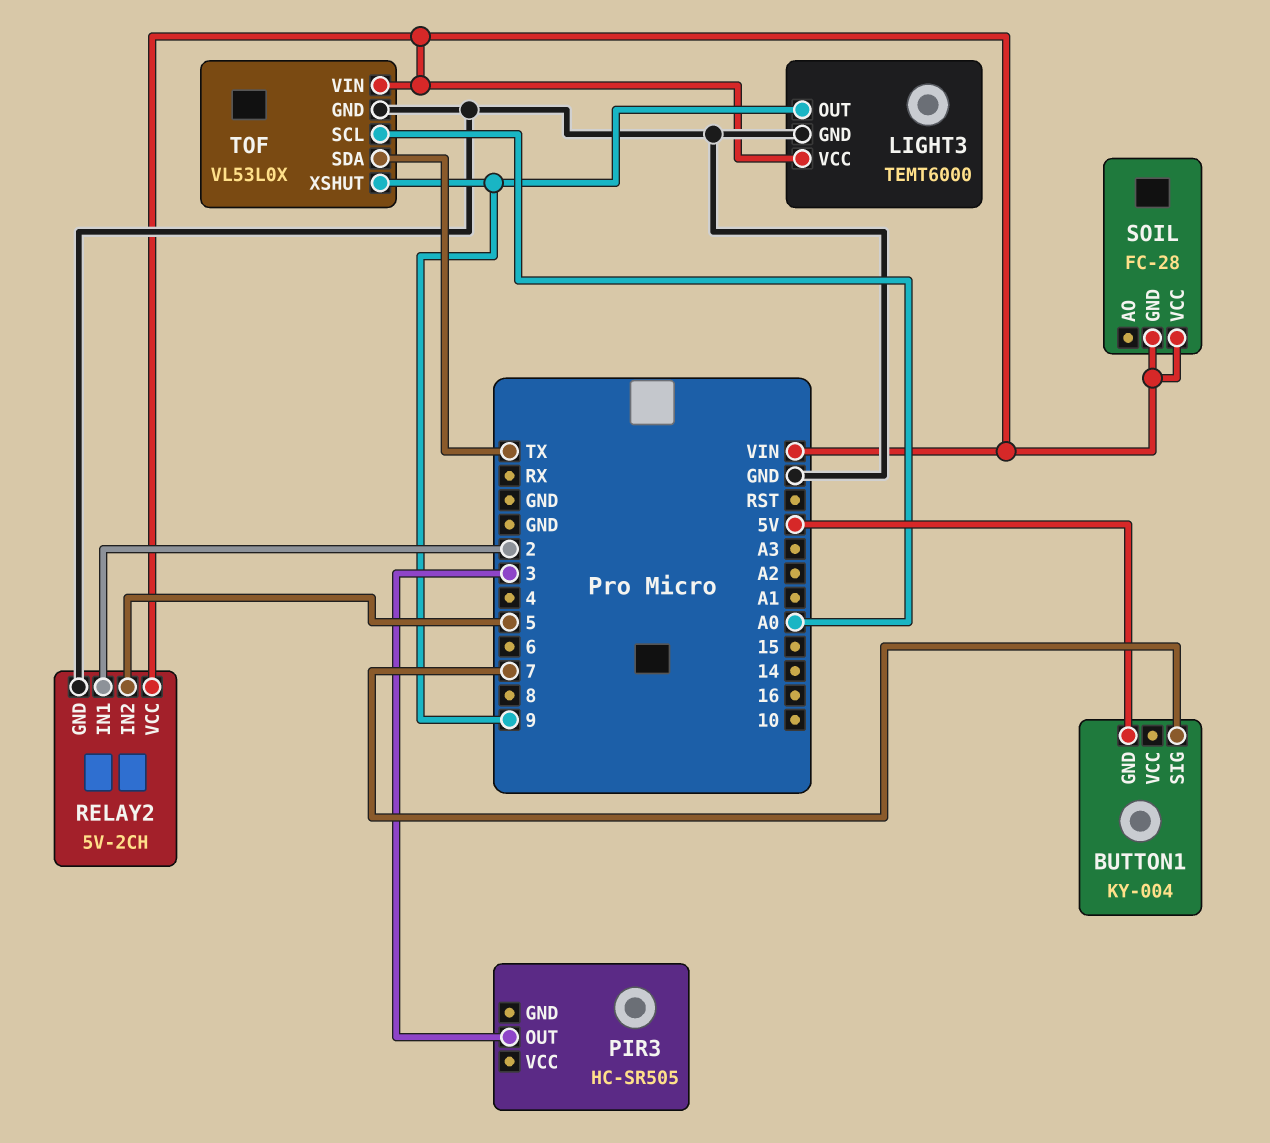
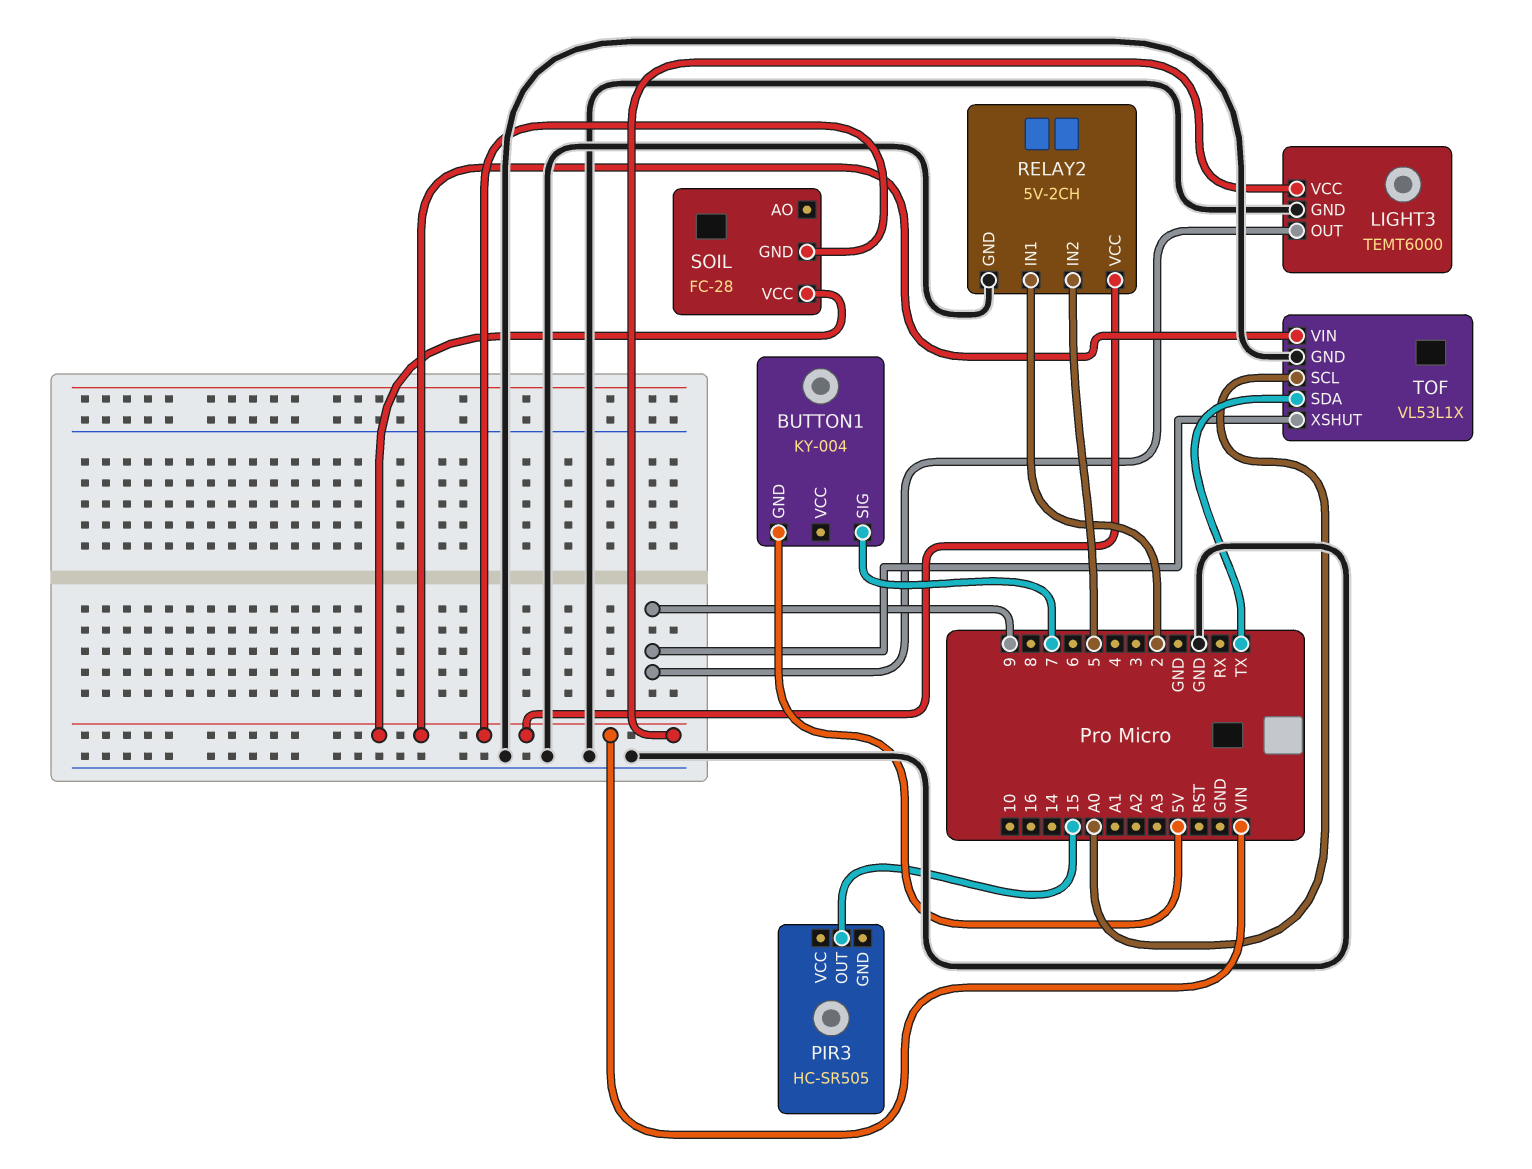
PIR3 pin OUT: 3 -> 15
TOF: VL53L0X -> VL53L1X

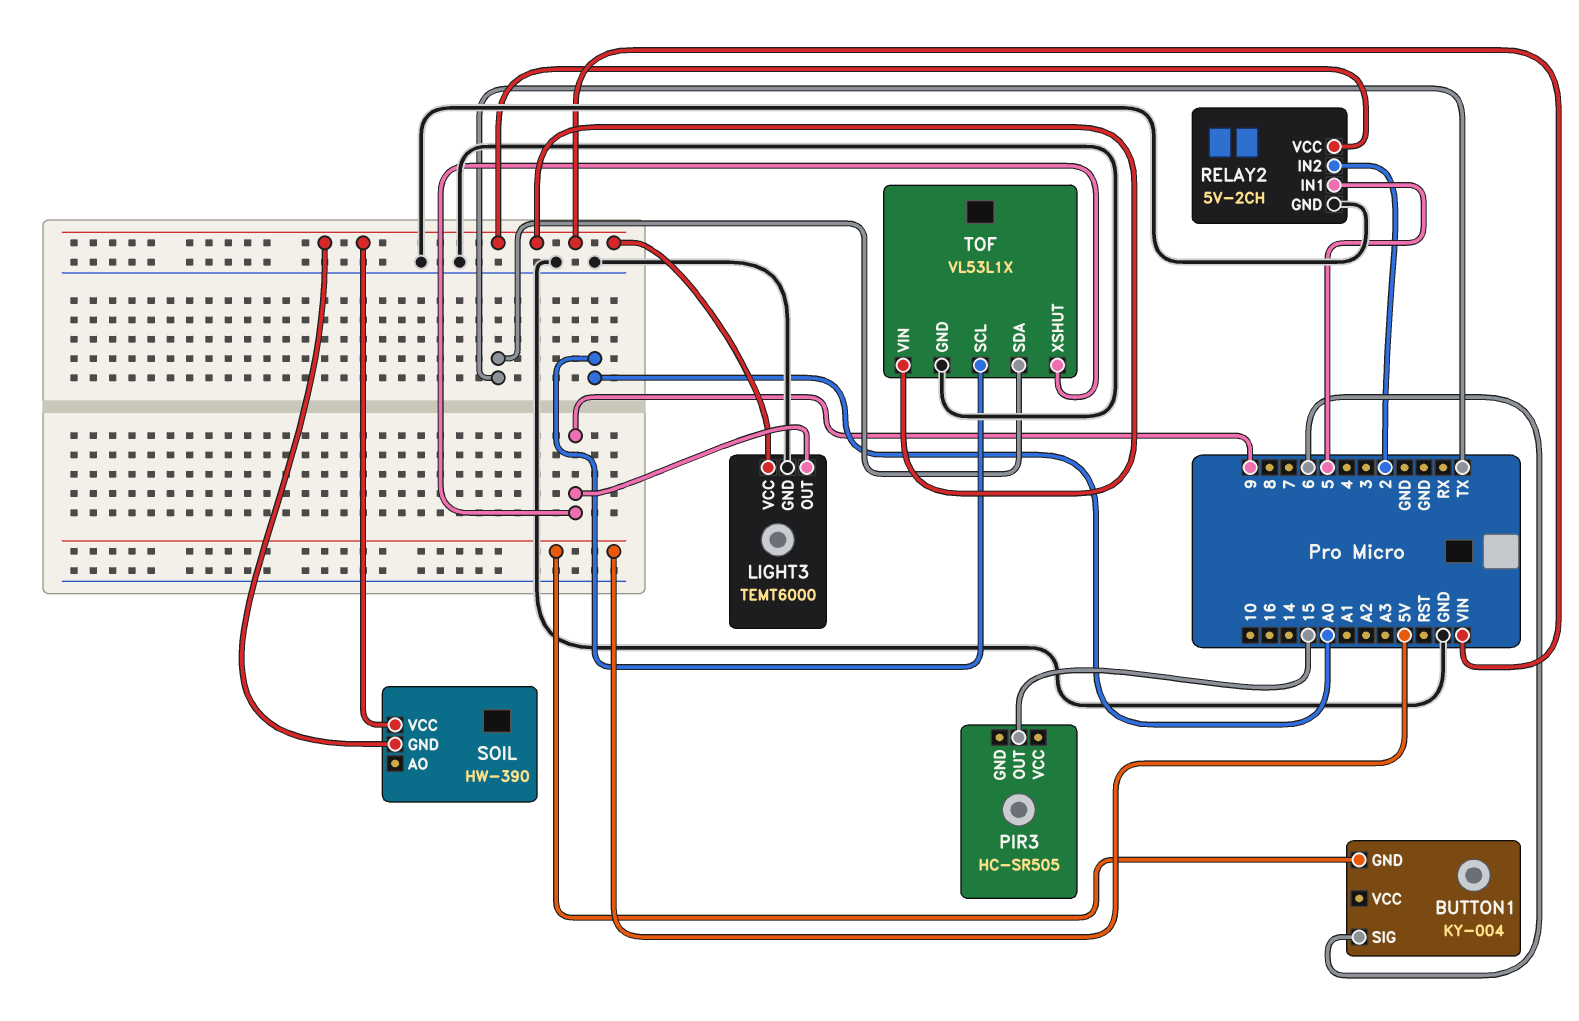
BUTTON1 pin SIG: 7 -> 6
RELAY2 pin IN1: 2 -> 5
RELAY2 pin IN2: 5 -> 2
SOIL: FC-28 -> HW-390

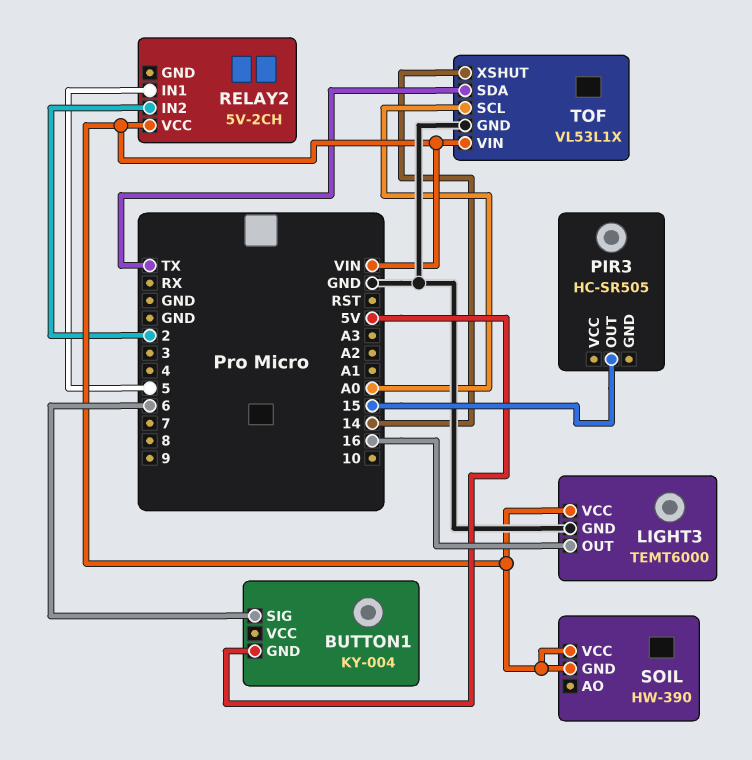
LIGHT3 pin OUT: 9 -> 16
RELAY2 pin GND: GND -> none
TOF pin XSHUT: 9 -> 14

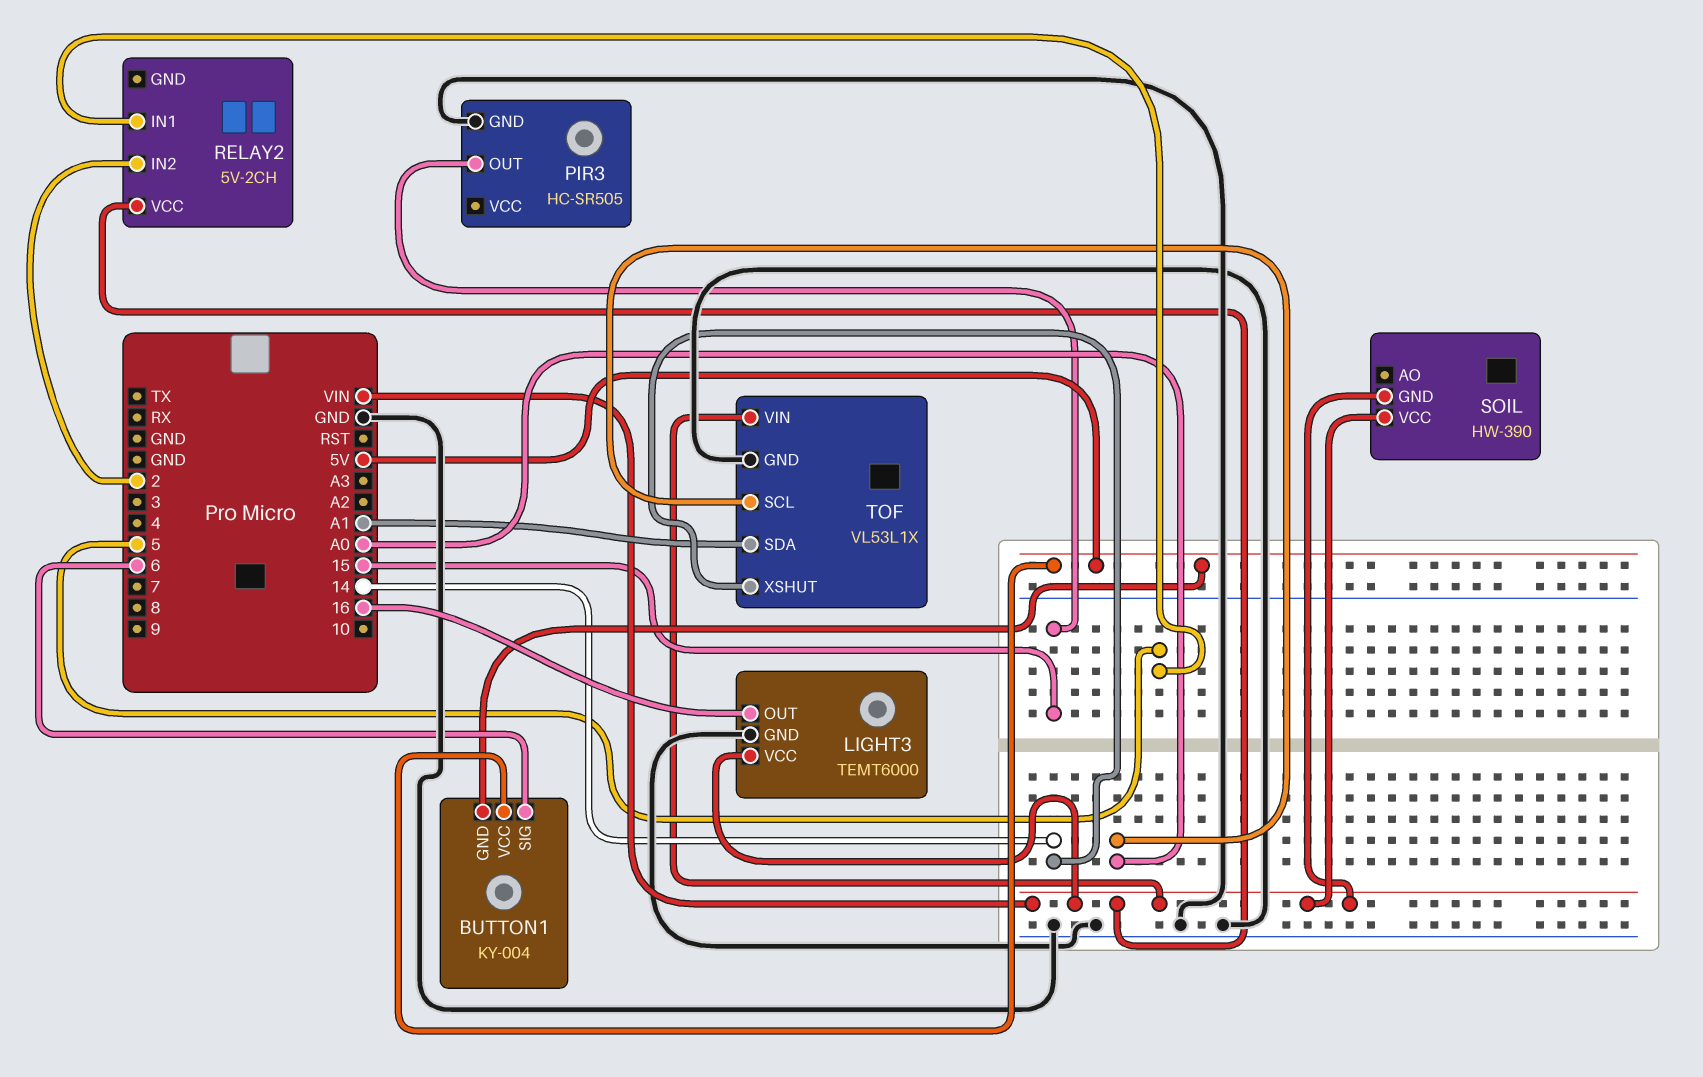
BUTTON1 pin VCC: none -> 5V
PIR3 pin GND: none -> GND
TOF pin SDA: TX -> A1

